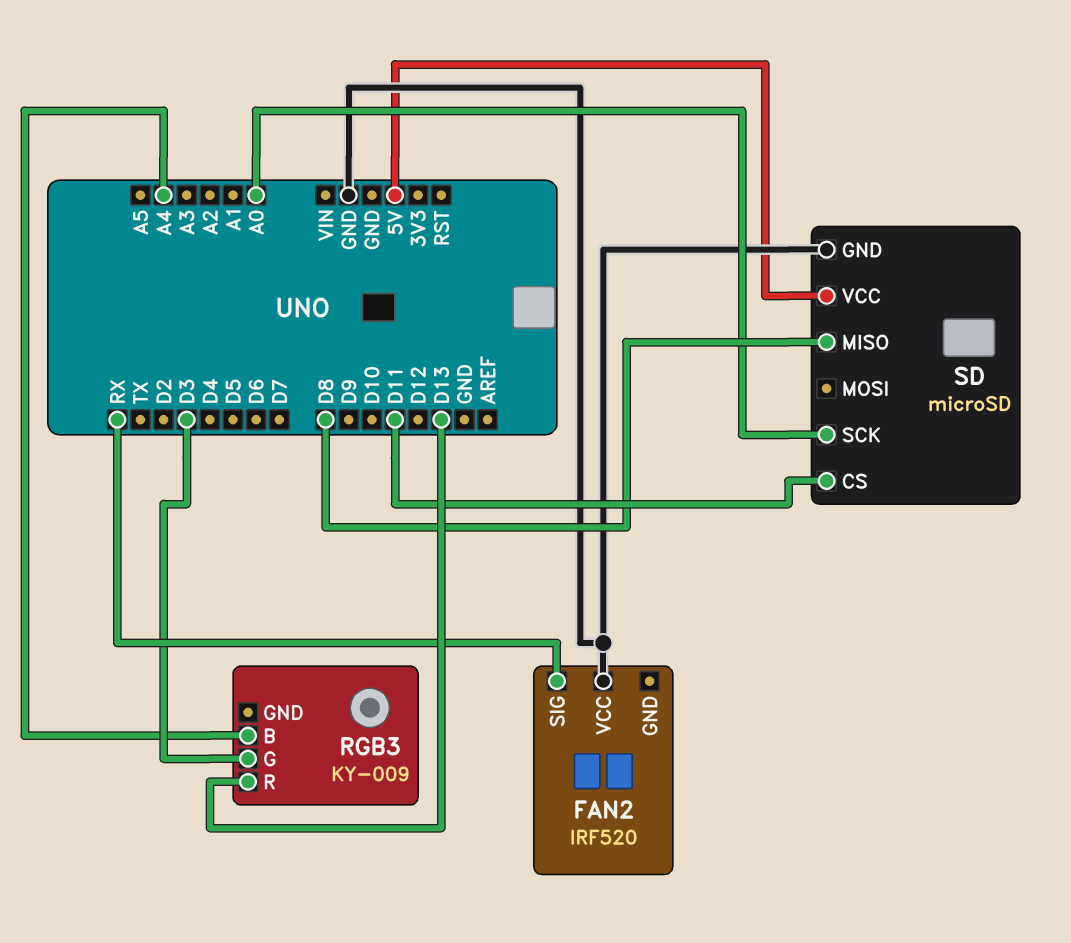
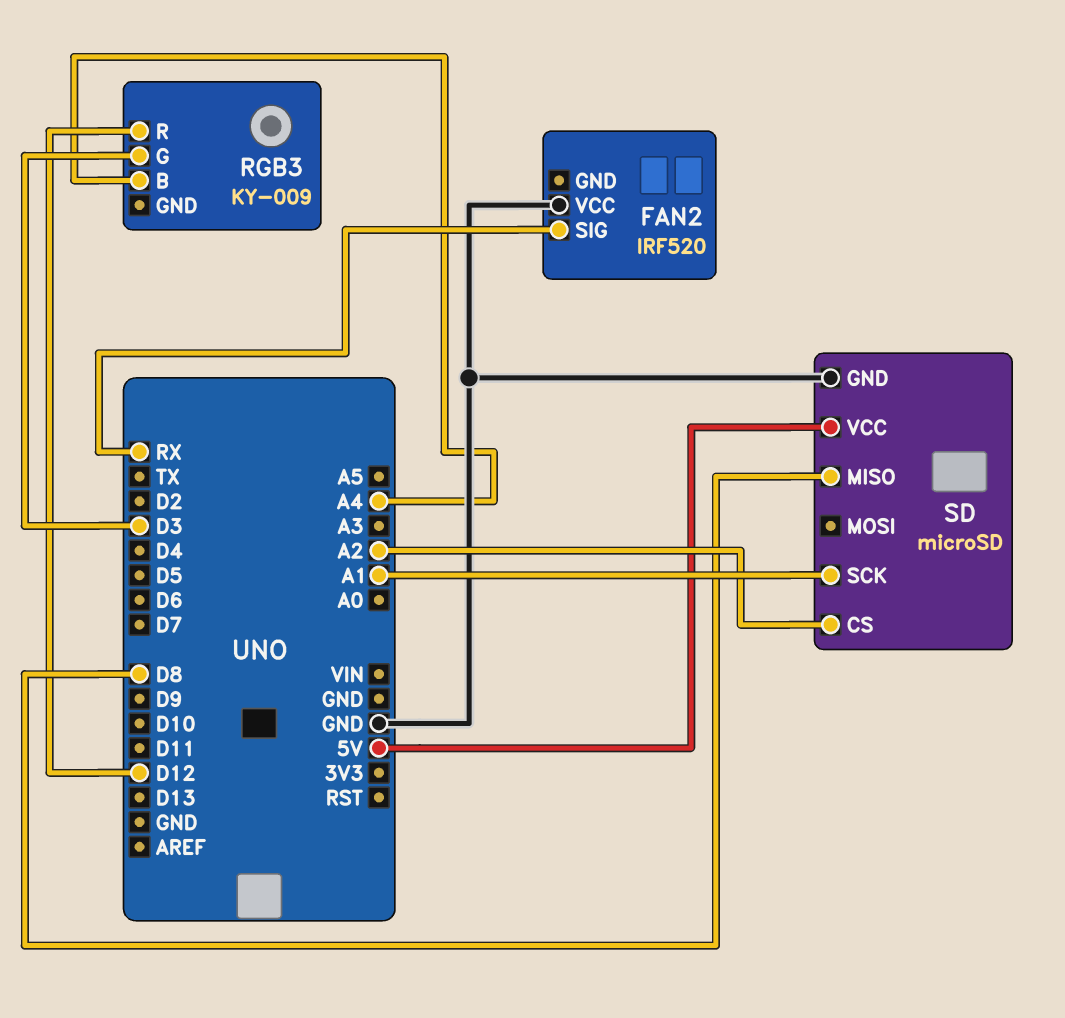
RGB3 pin R: D13 -> D12
SD pin CS: D11 -> A2
SD pin SCK: A0 -> A1

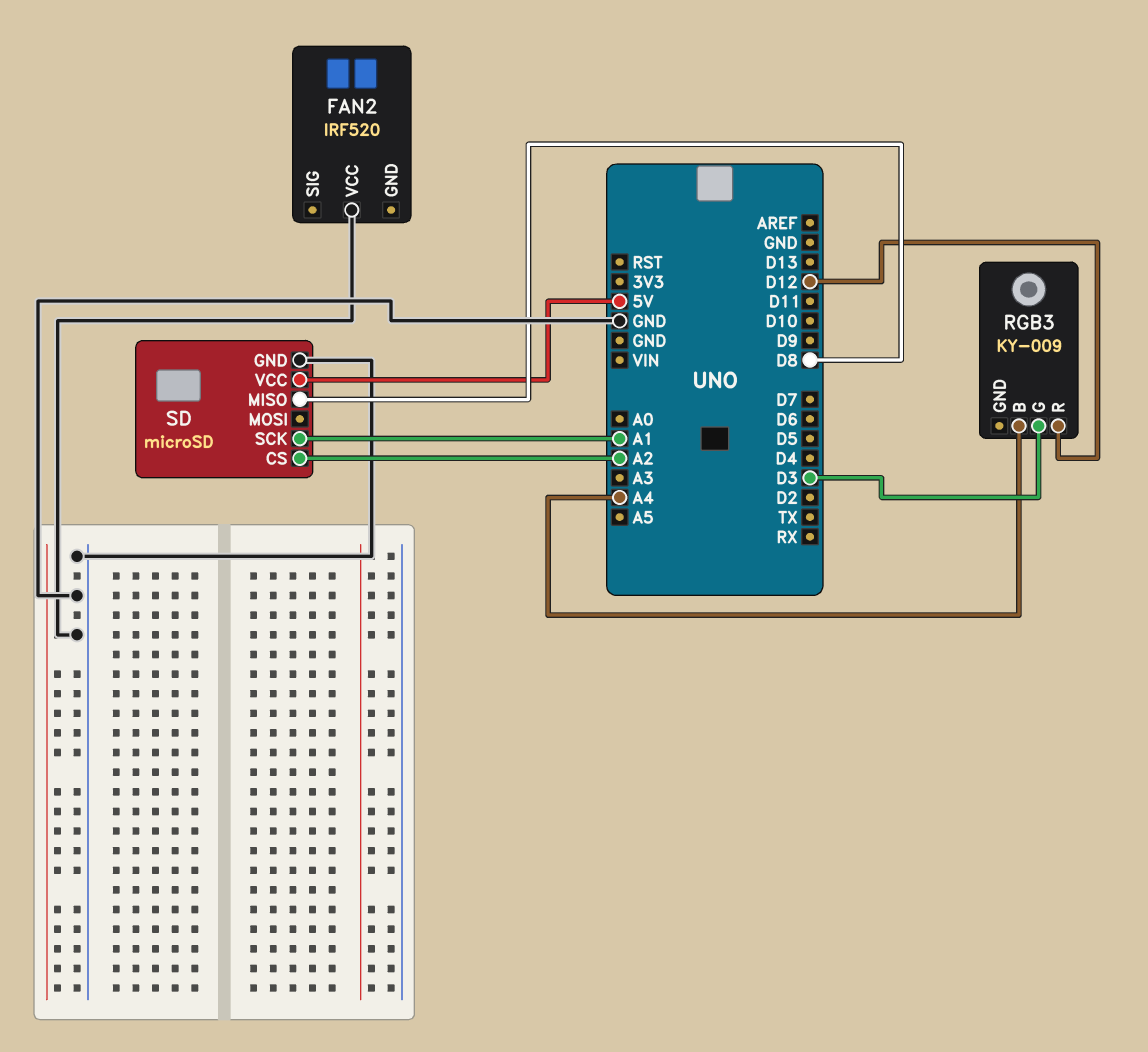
FAN2 pin SIG: RX -> none

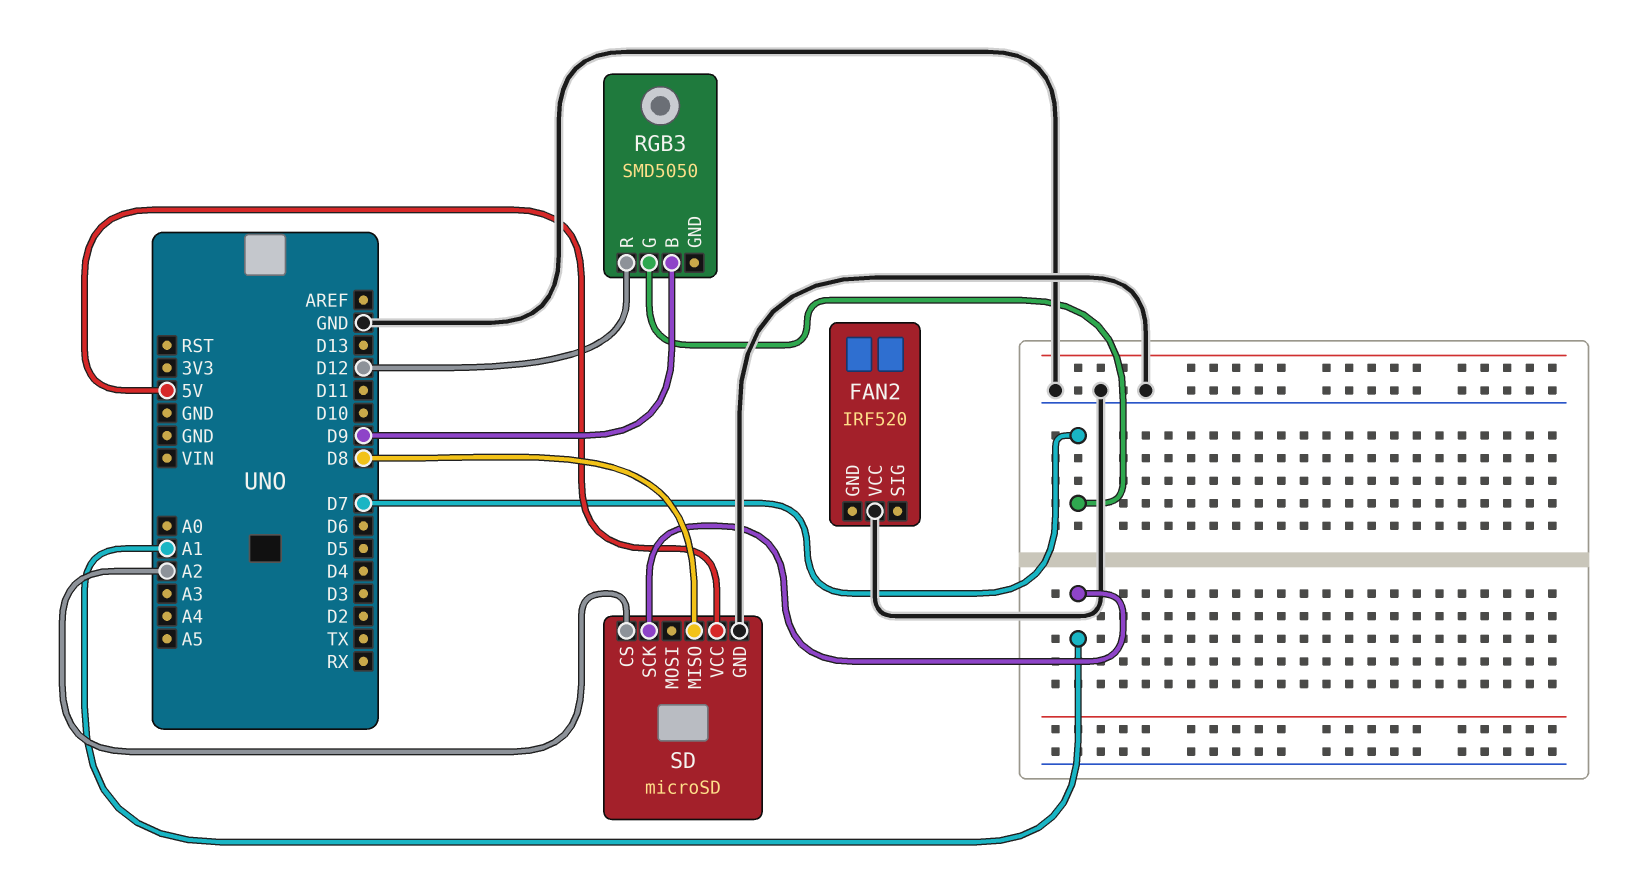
RGB3: KY-009 -> SMD5050
RGB3 pin B: A4 -> D9
RGB3 pin G: D3 -> D7

